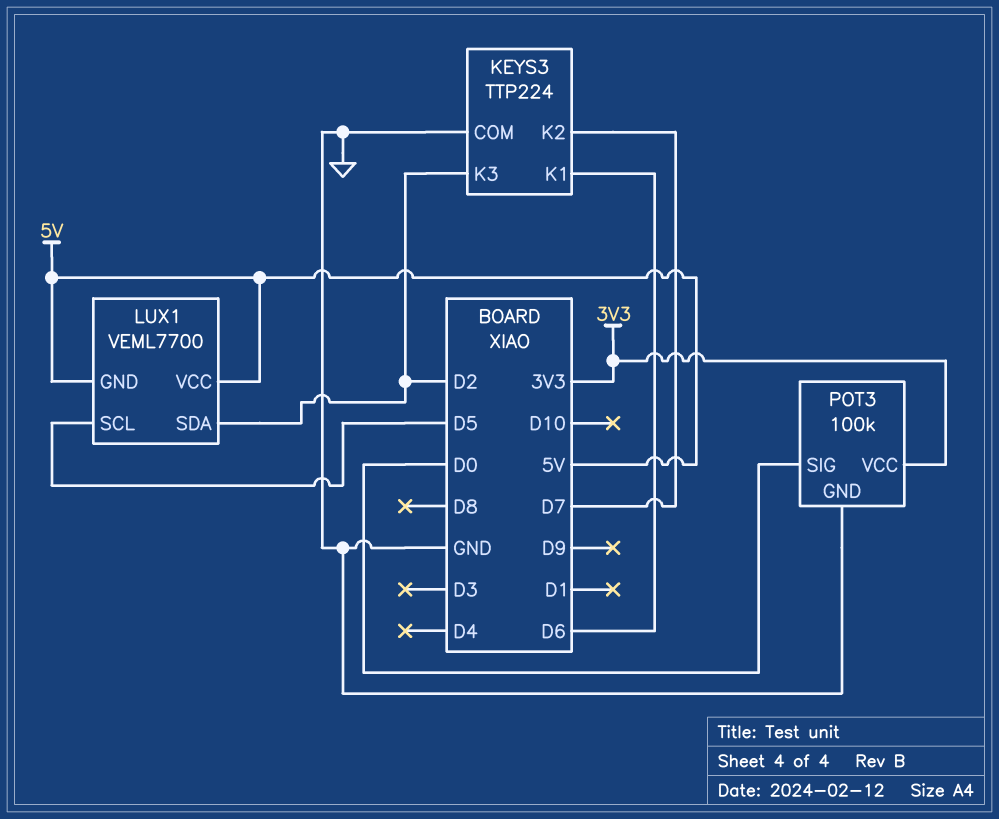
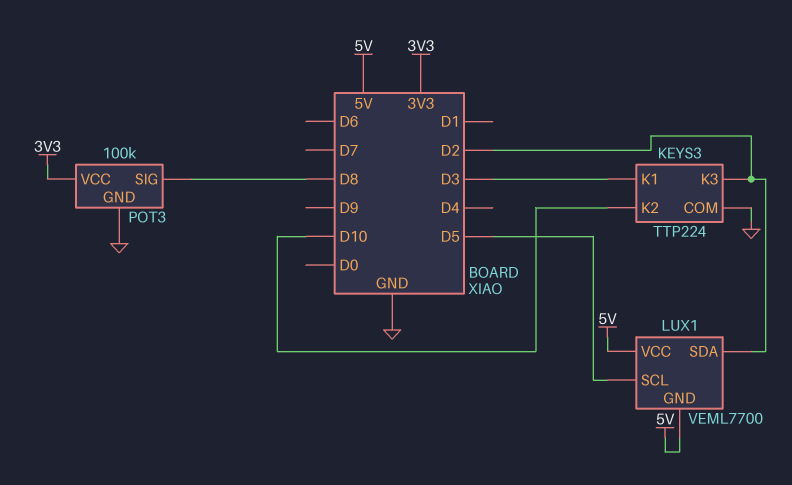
KEYS3 pin K1: D6 -> D3
KEYS3 pin K2: D7 -> D10
POT3 pin SIG: D0 -> D8

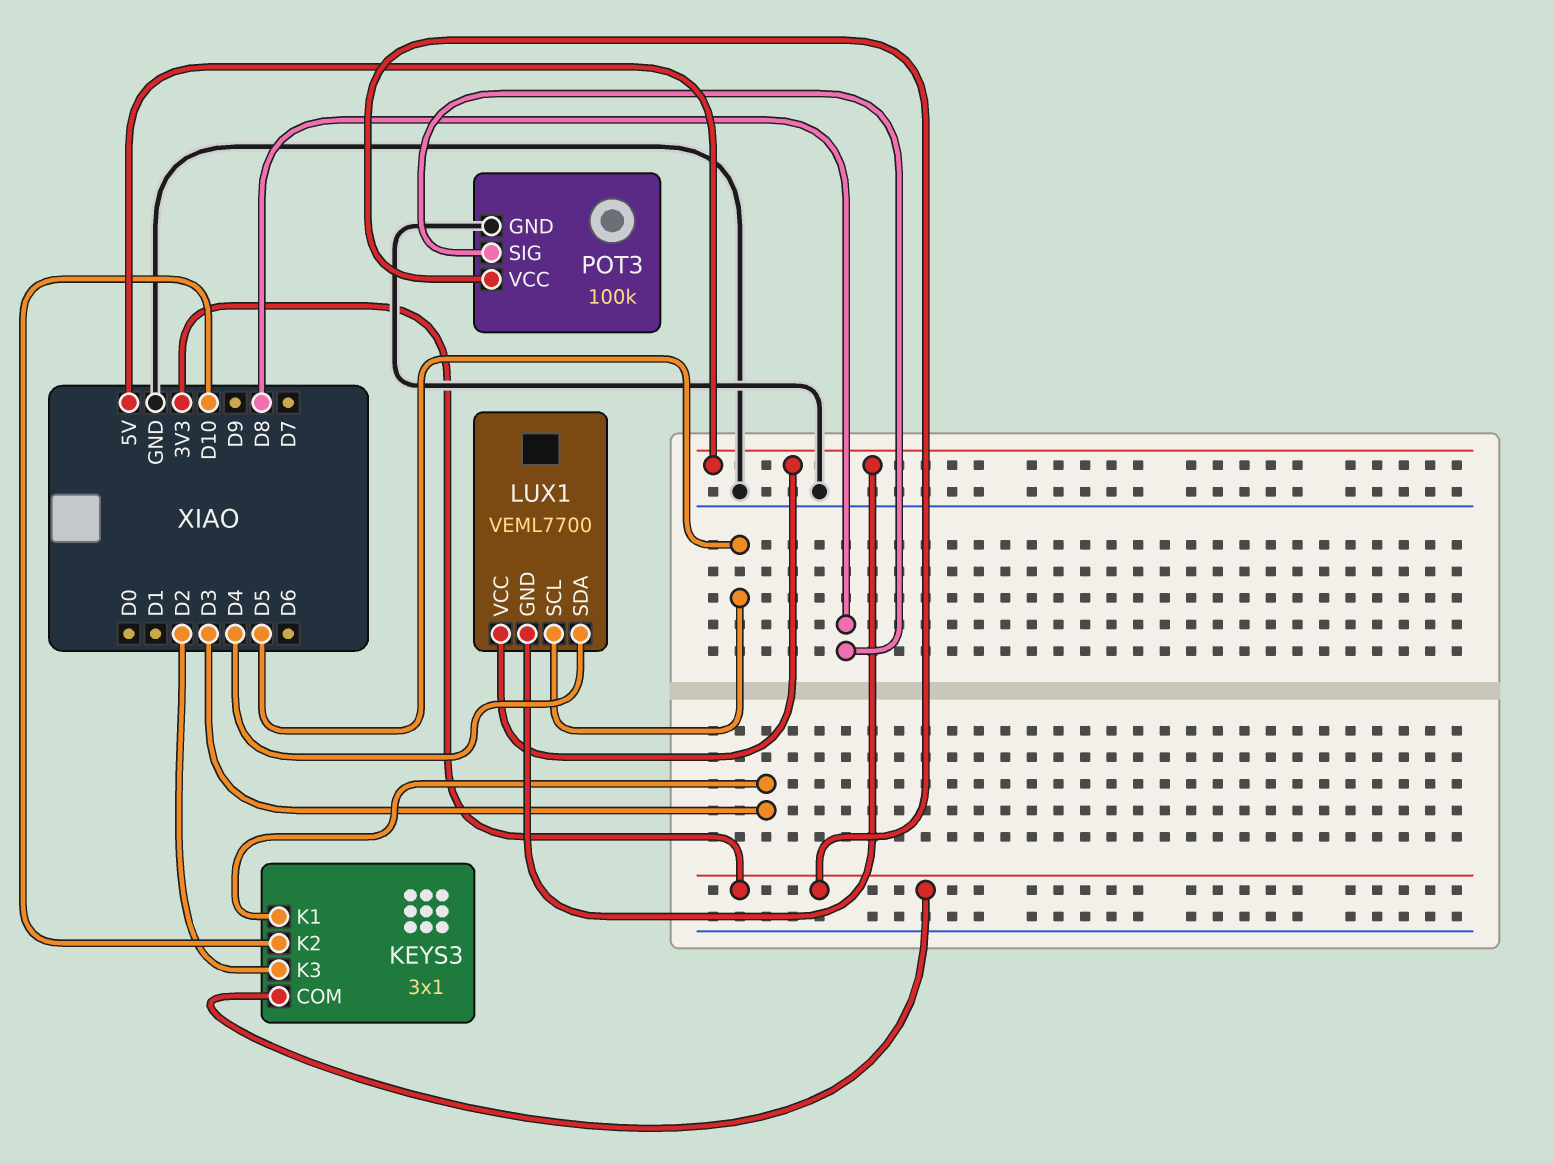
KEYS3: TTP224 -> 3x1
KEYS3 pin COM: GND -> 3V3
LUX1 pin SDA: D2 -> D4

